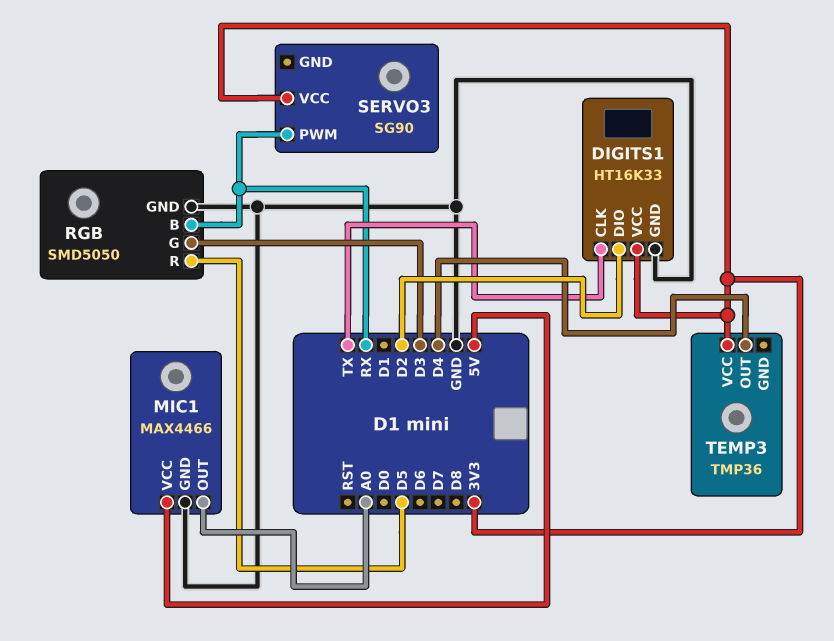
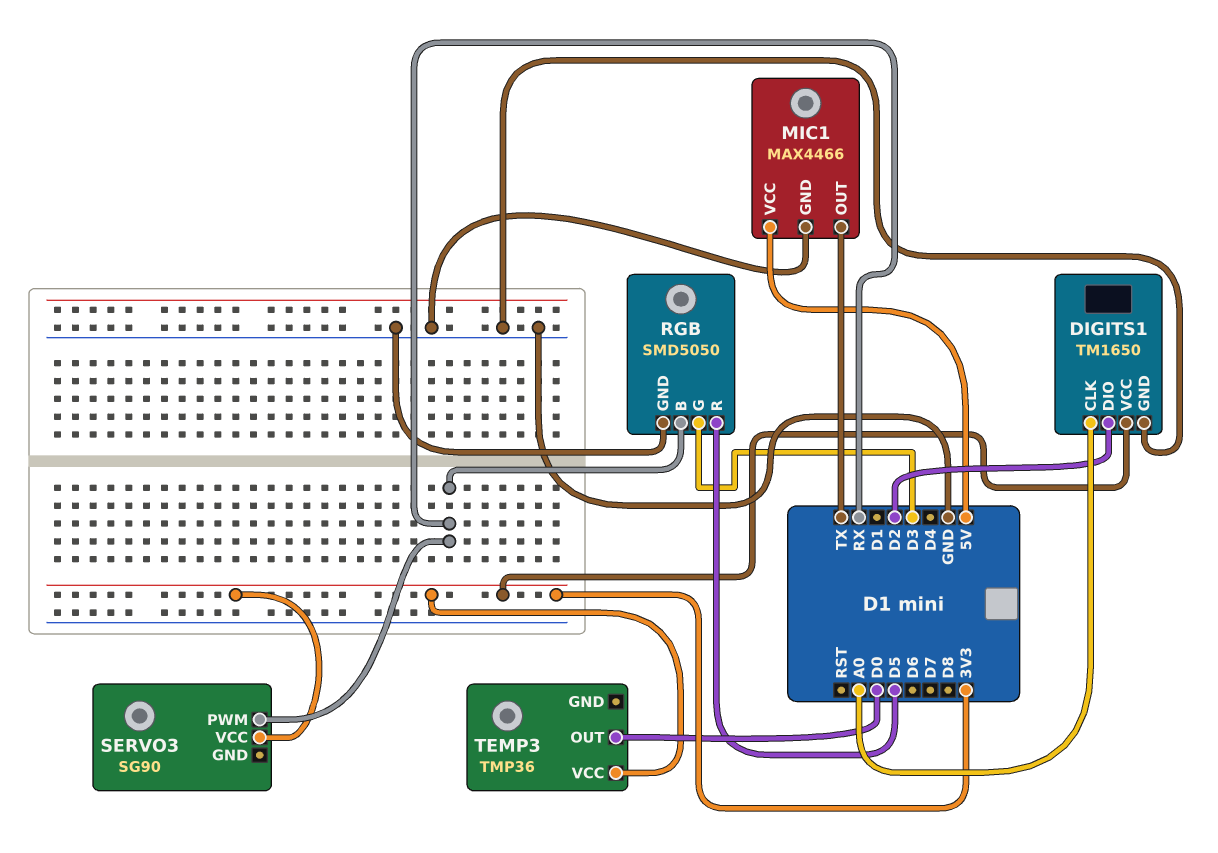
DIGITS1: HT16K33 -> TM1650
DIGITS1 pin CLK: TX -> A0
MIC1 pin OUT: A0 -> TX
TEMP3 pin OUT: D4 -> D0

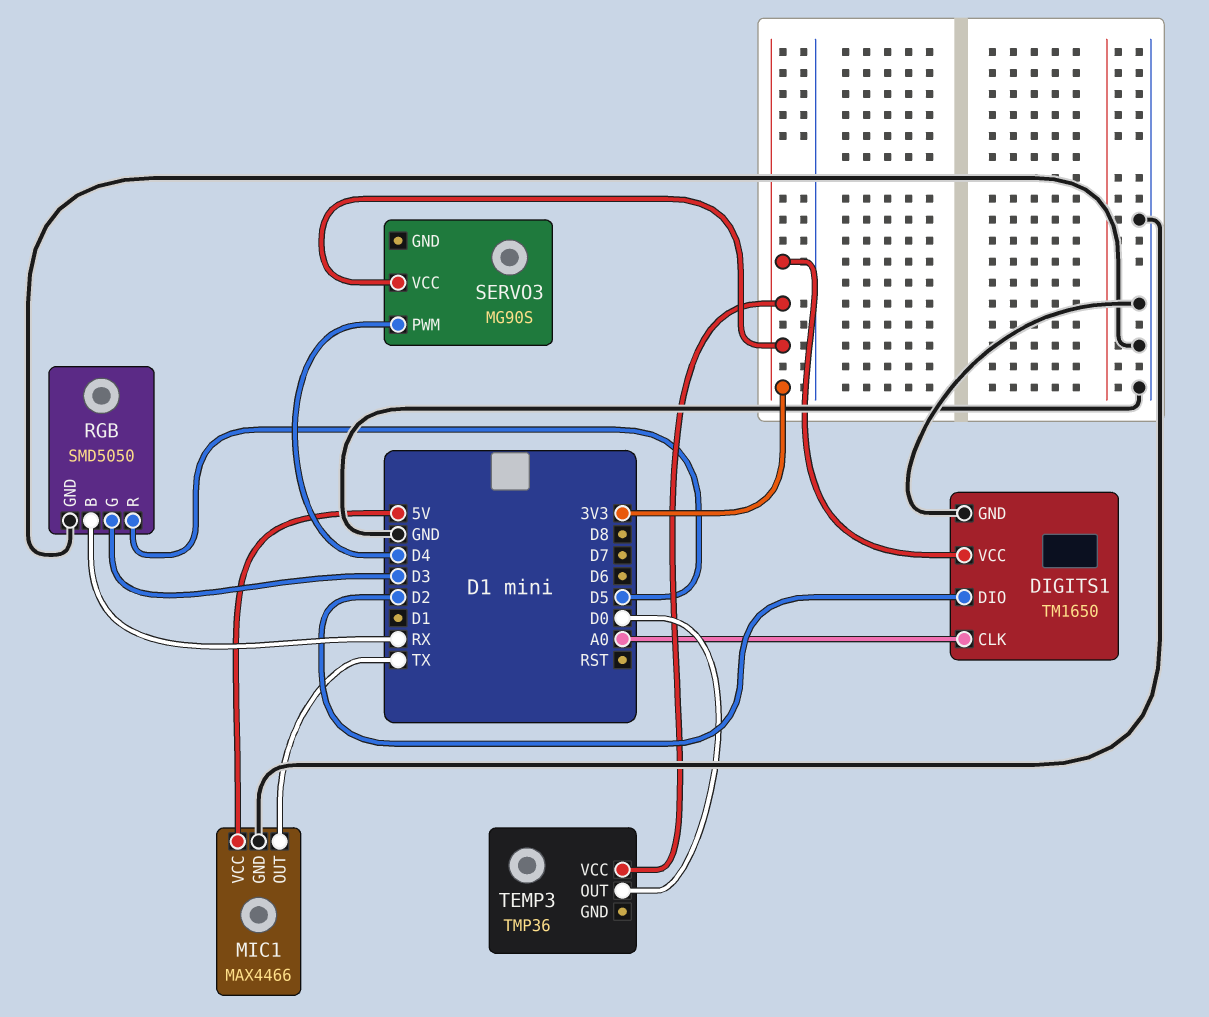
SERVO3: SG90 -> MG90S
SERVO3 pin PWM: RX -> D4

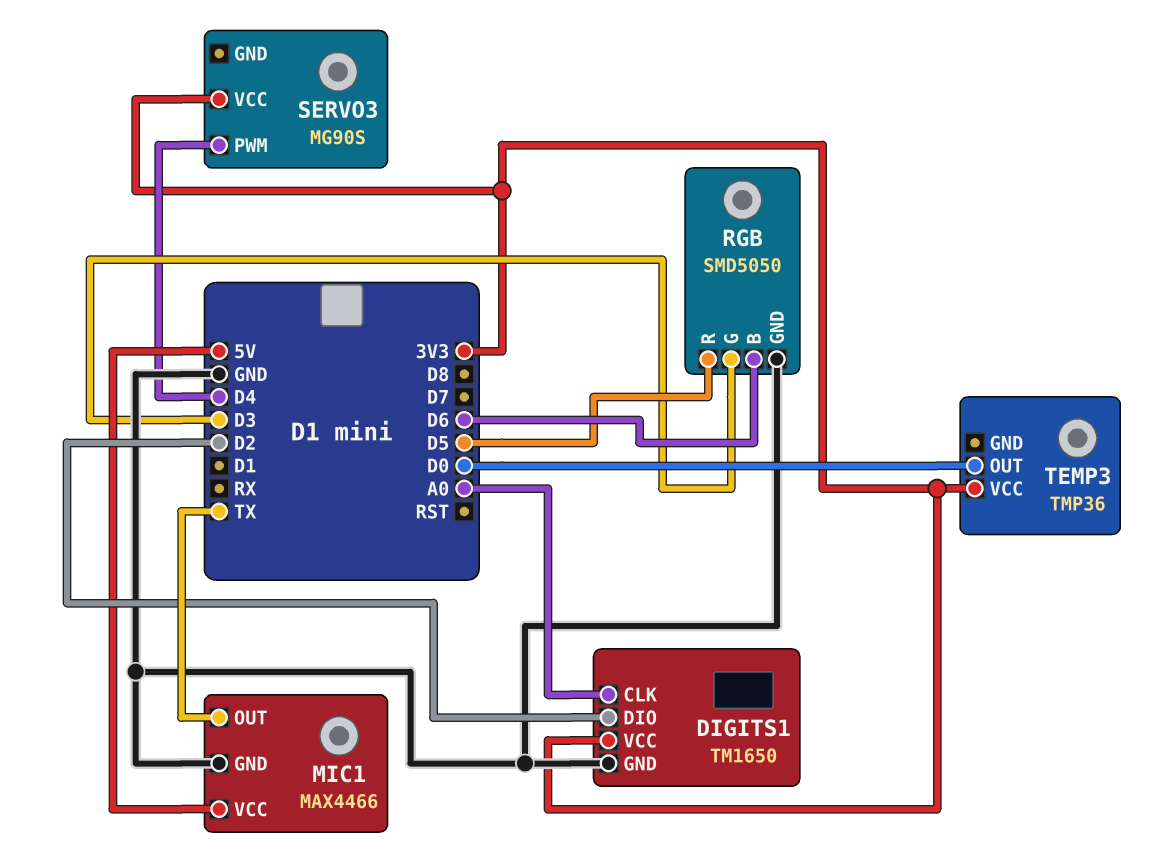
RGB pin B: RX -> D6

